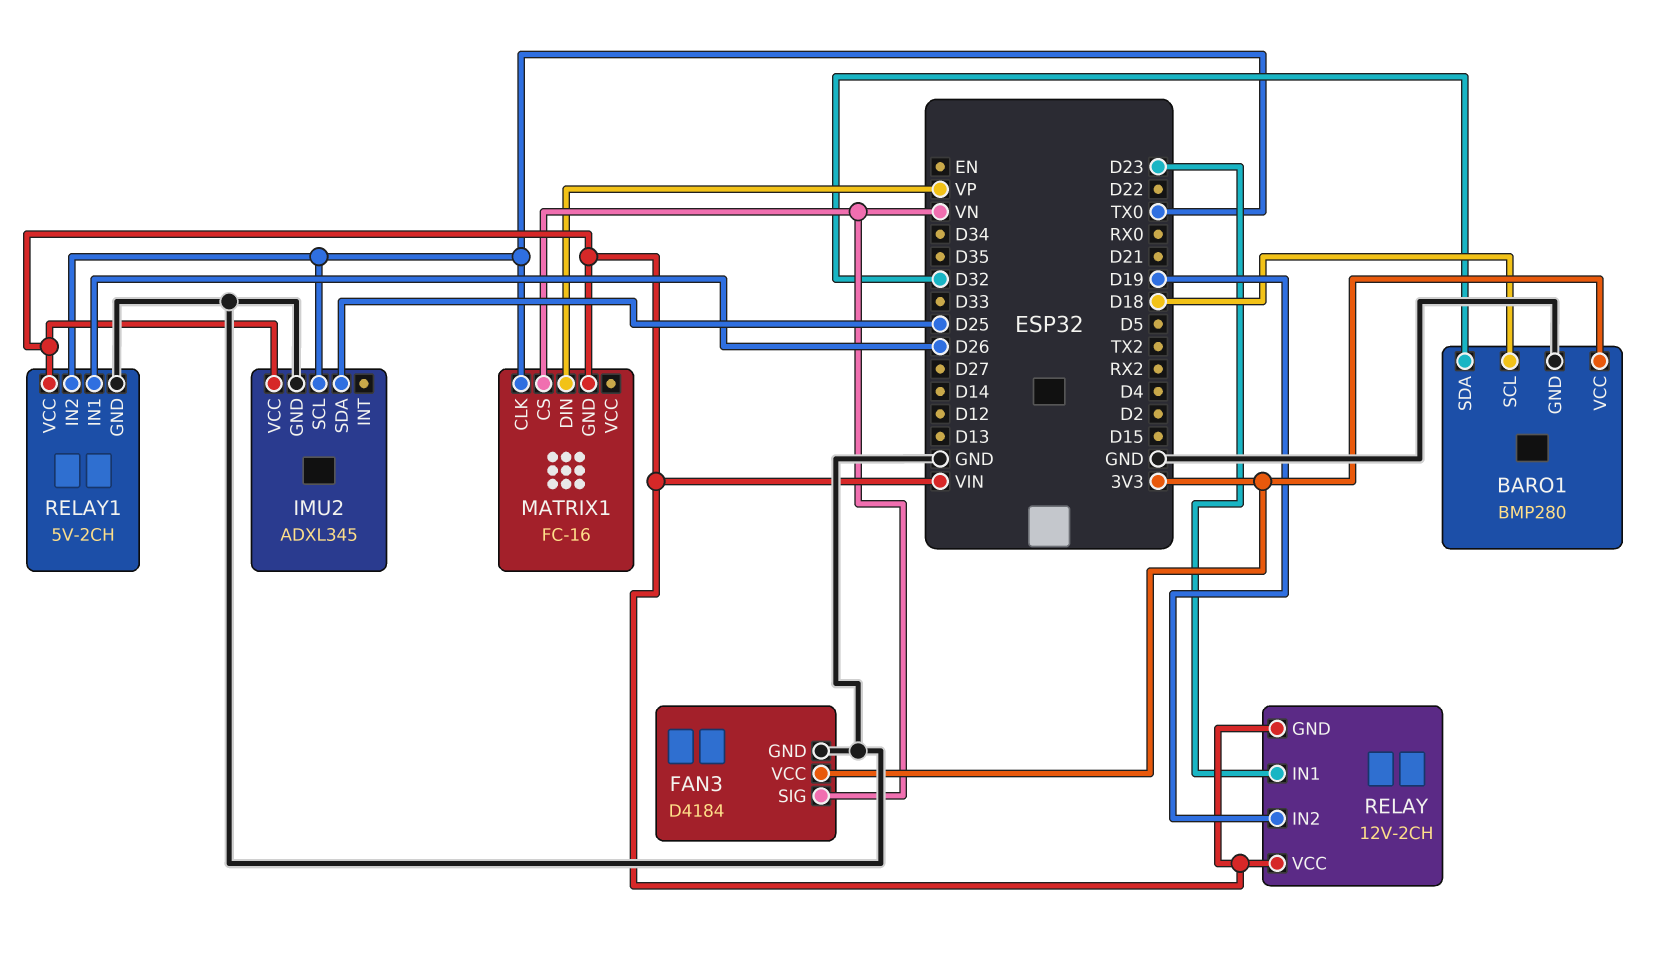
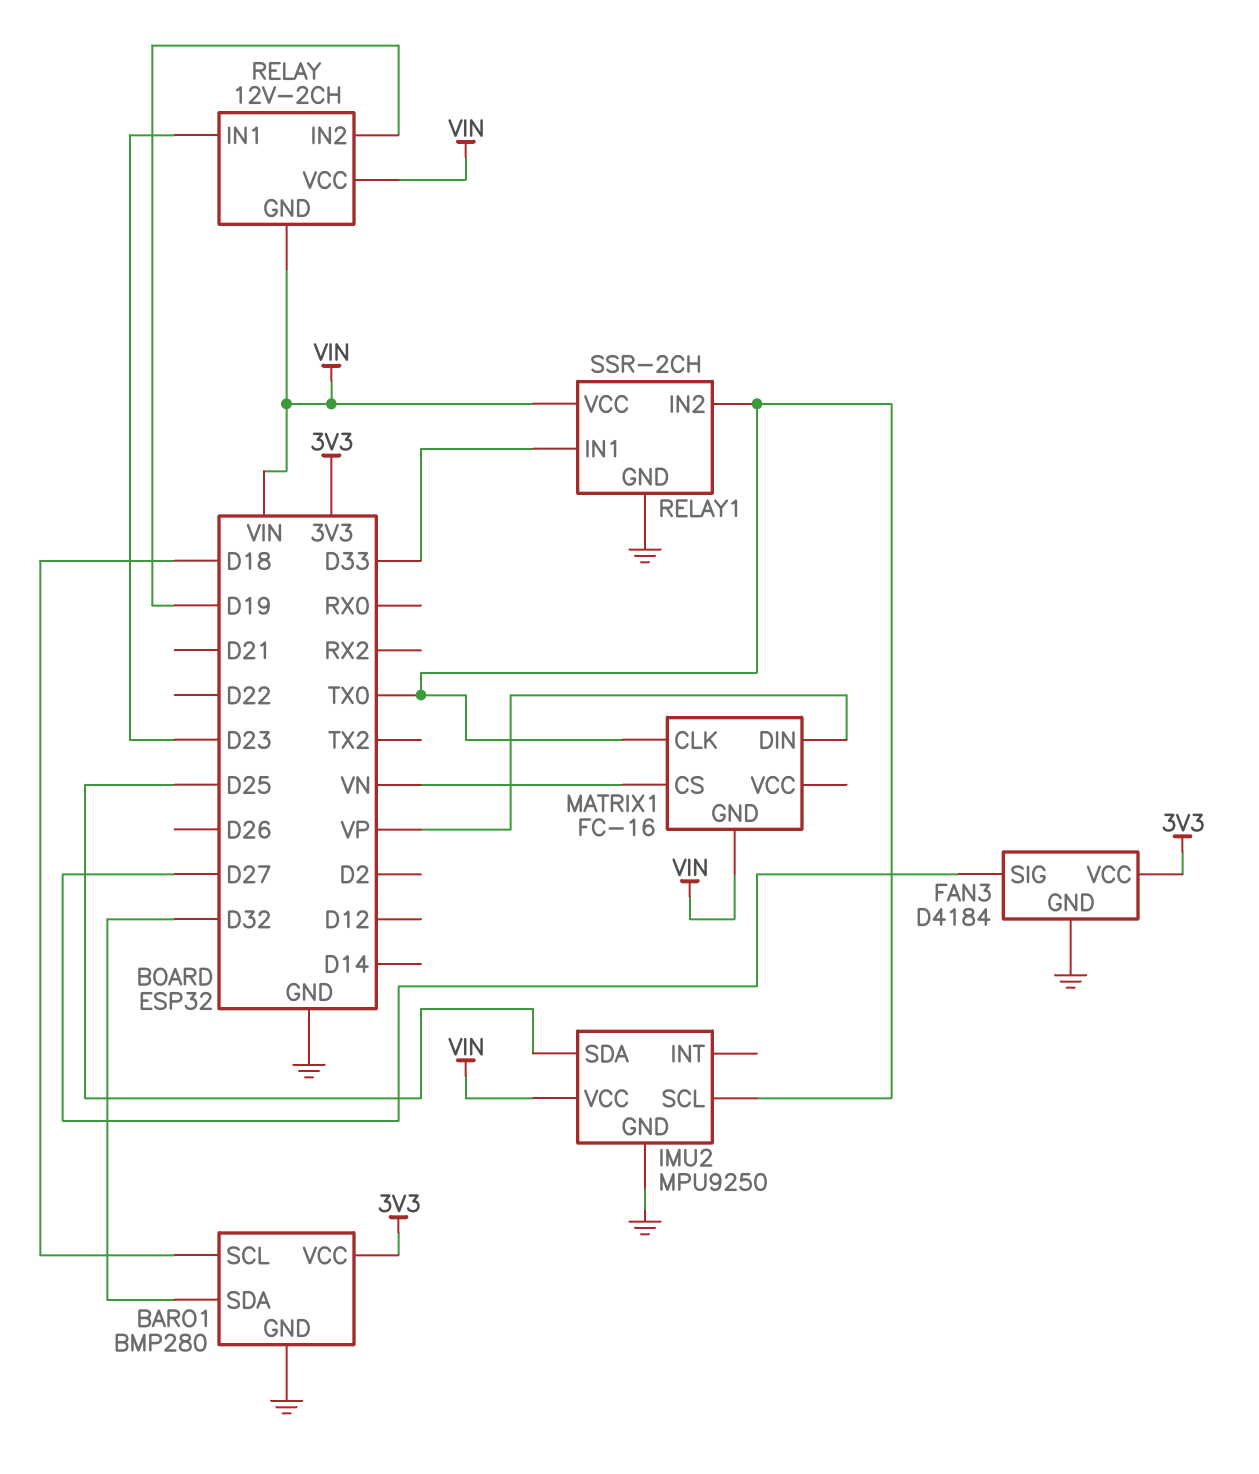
FAN3 pin SIG: VN -> D27
IMU2: ADXL345 -> MPU9250
RELAY1: 5V-2CH -> SSR-2CH
RELAY1 pin IN1: D26 -> D33

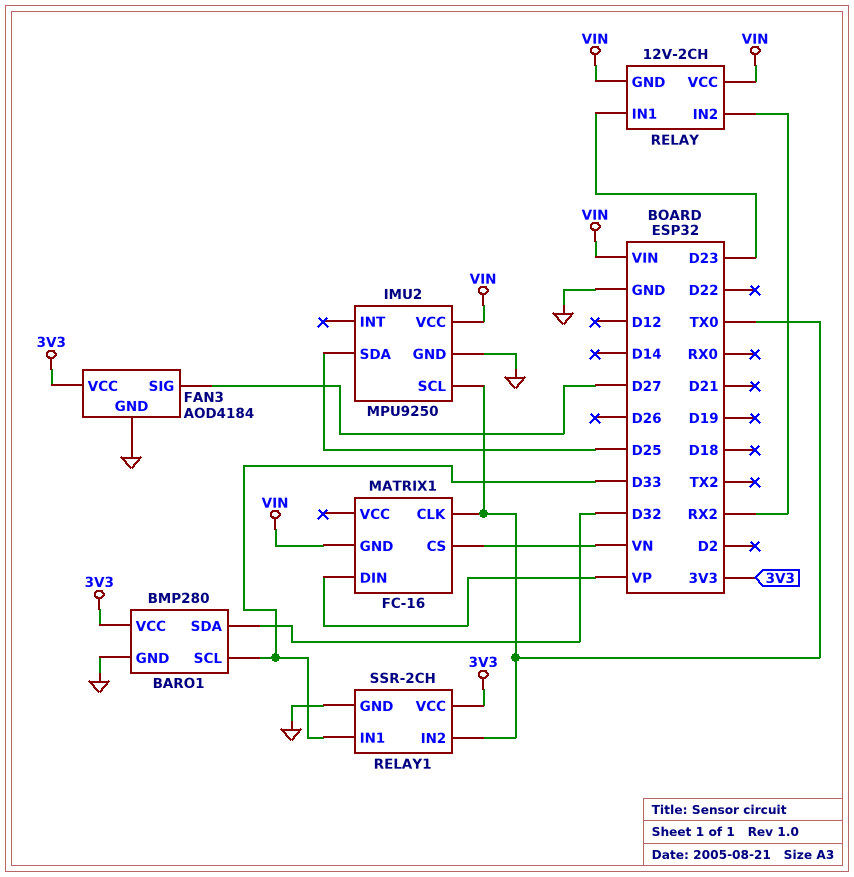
BARO1 pin SCL: D18 -> D33
FAN3: D4184 -> AOD4184
RELAY pin IN2: D19 -> RX2
RELAY1 pin VCC: VIN -> 3V3

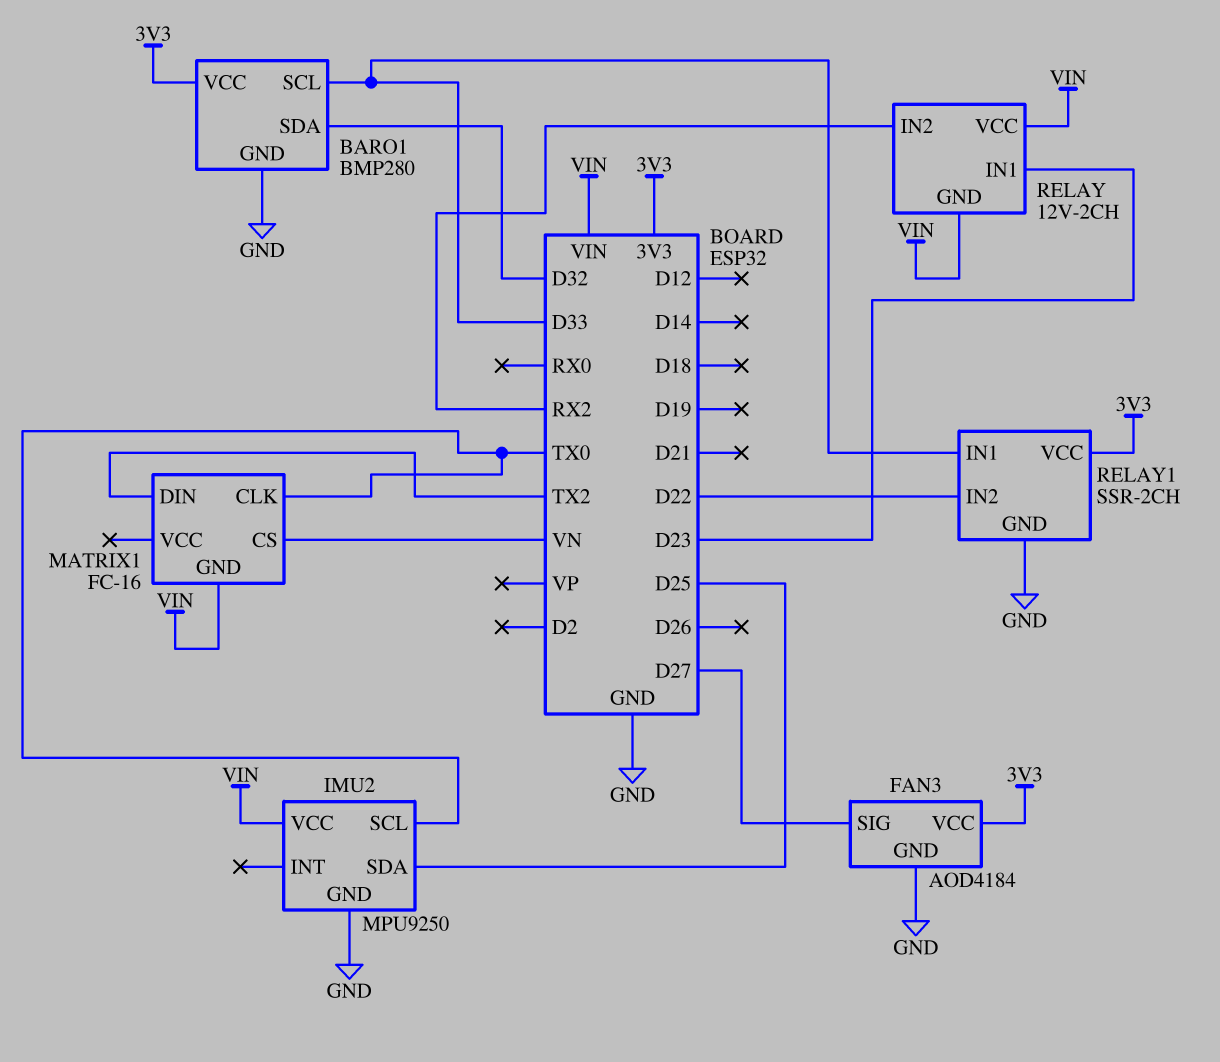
MATRIX1 pin DIN: VP -> TX2
RELAY1 pin IN2: TX0 -> D22

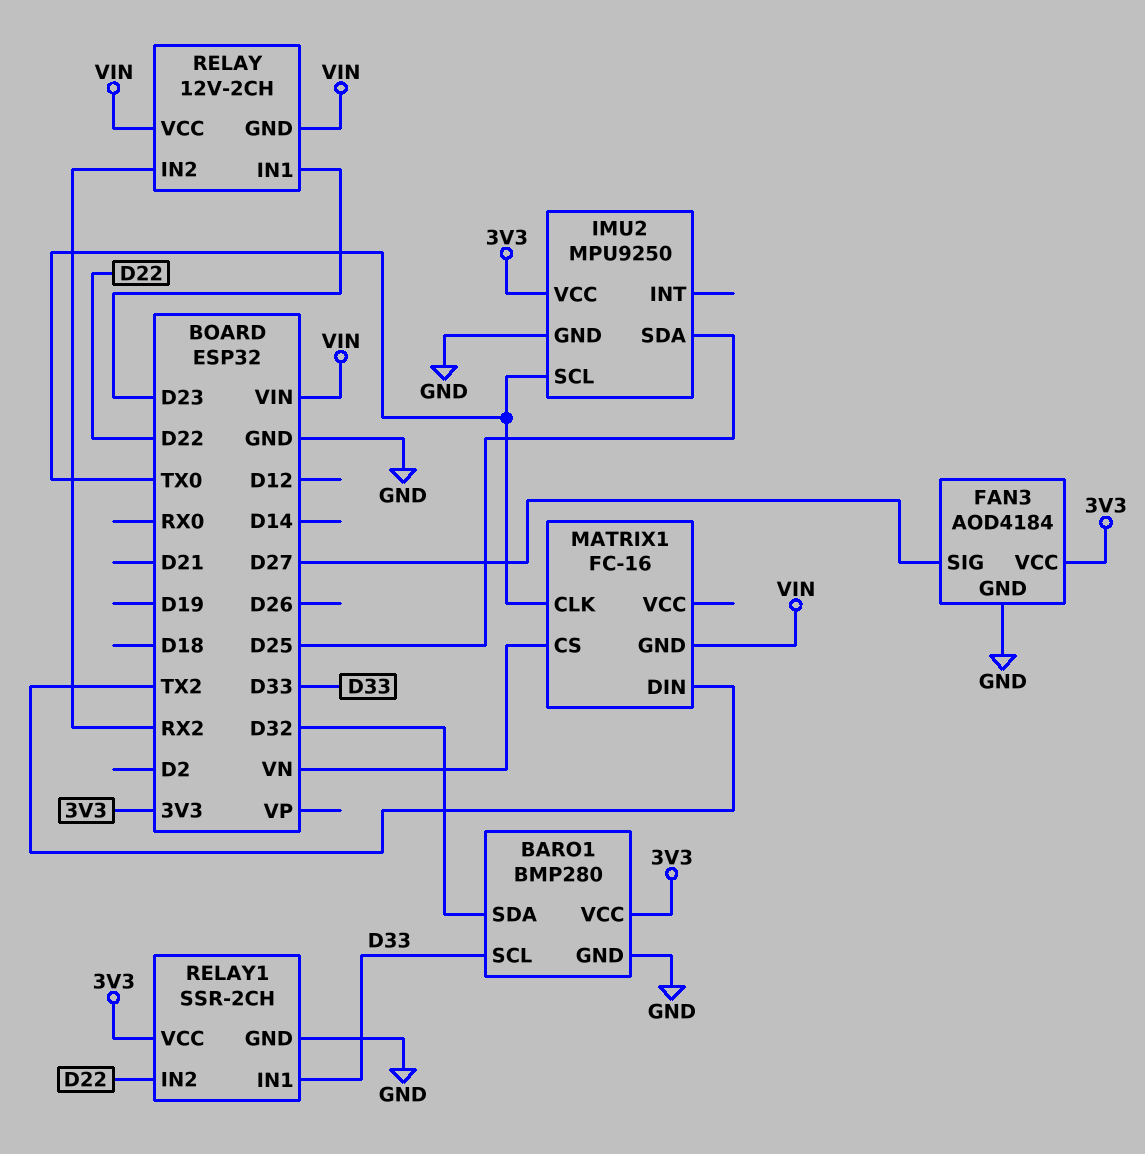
IMU2 pin VCC: VIN -> 3V3

